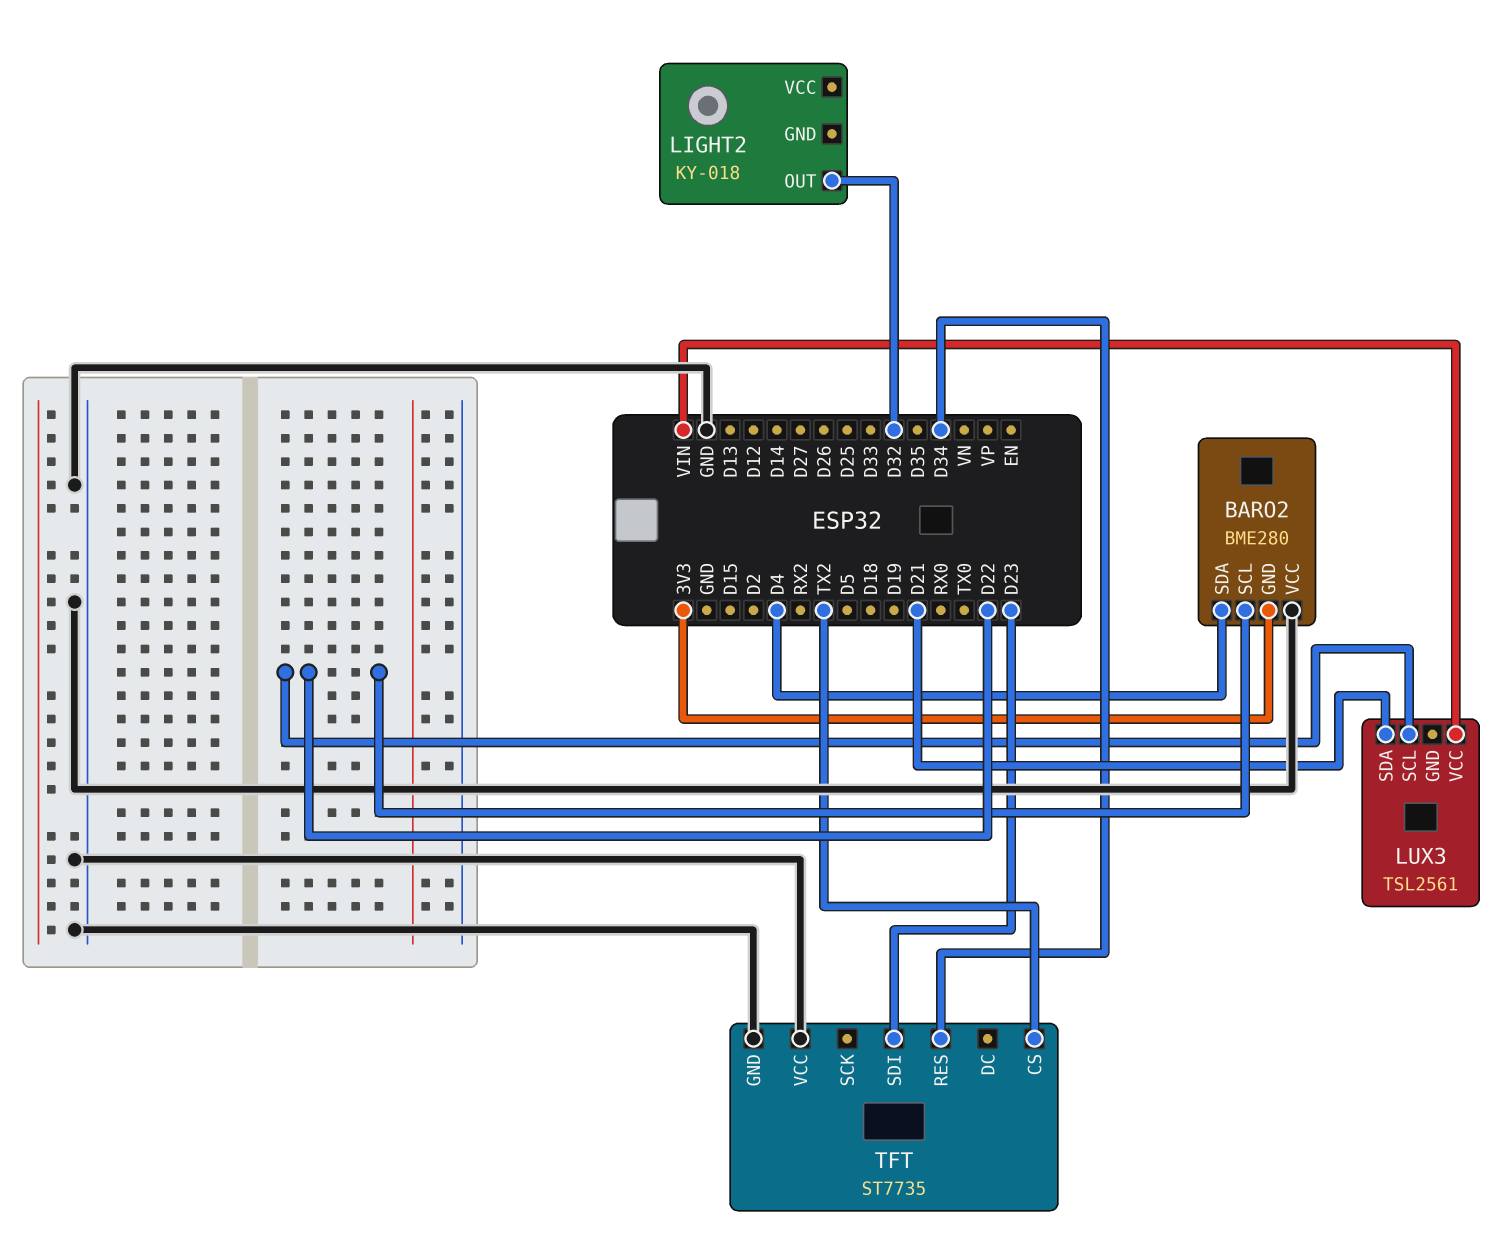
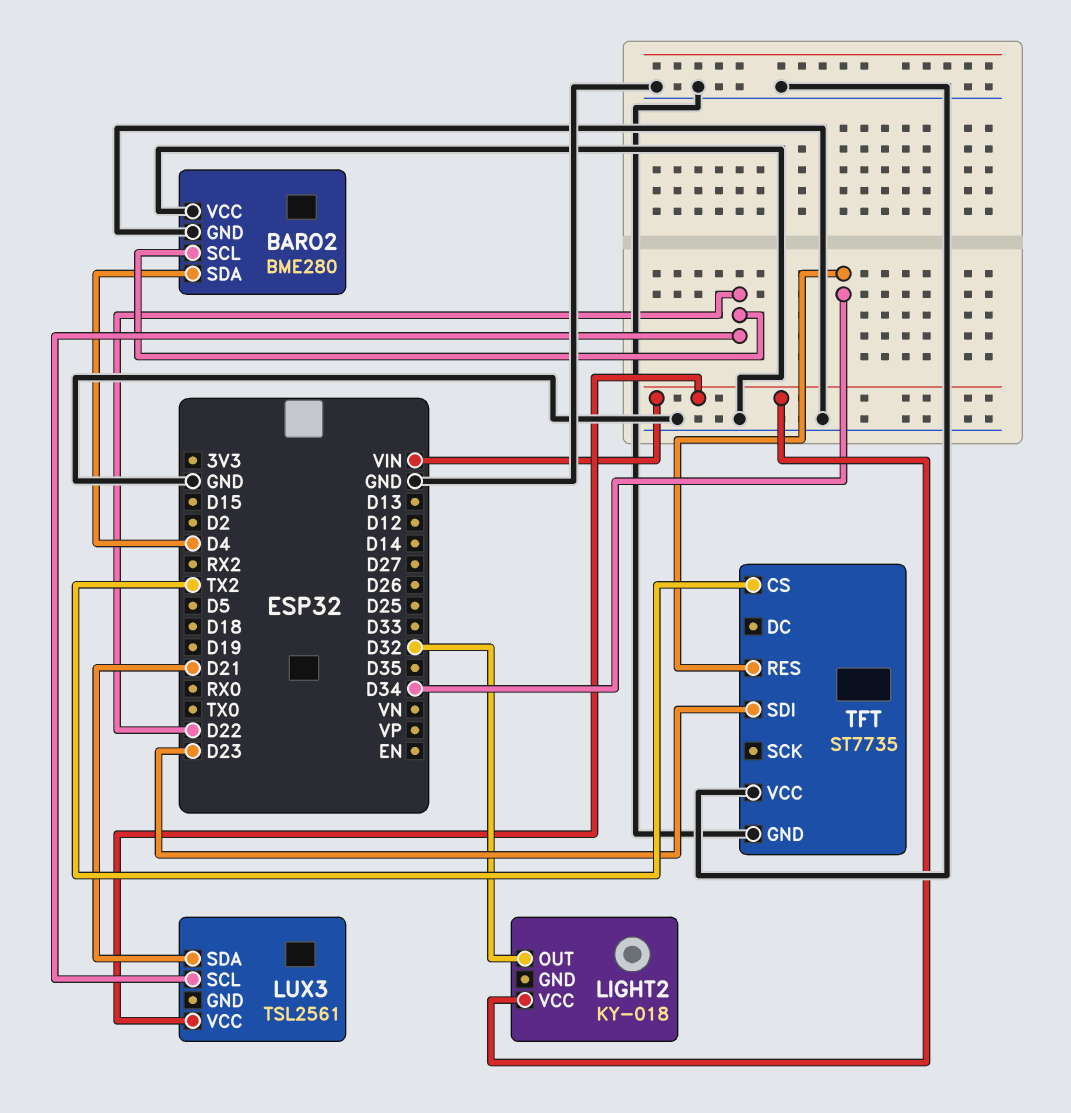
BARO2 pin GND: 3V3 -> GND
LIGHT2 pin VCC: none -> VIN

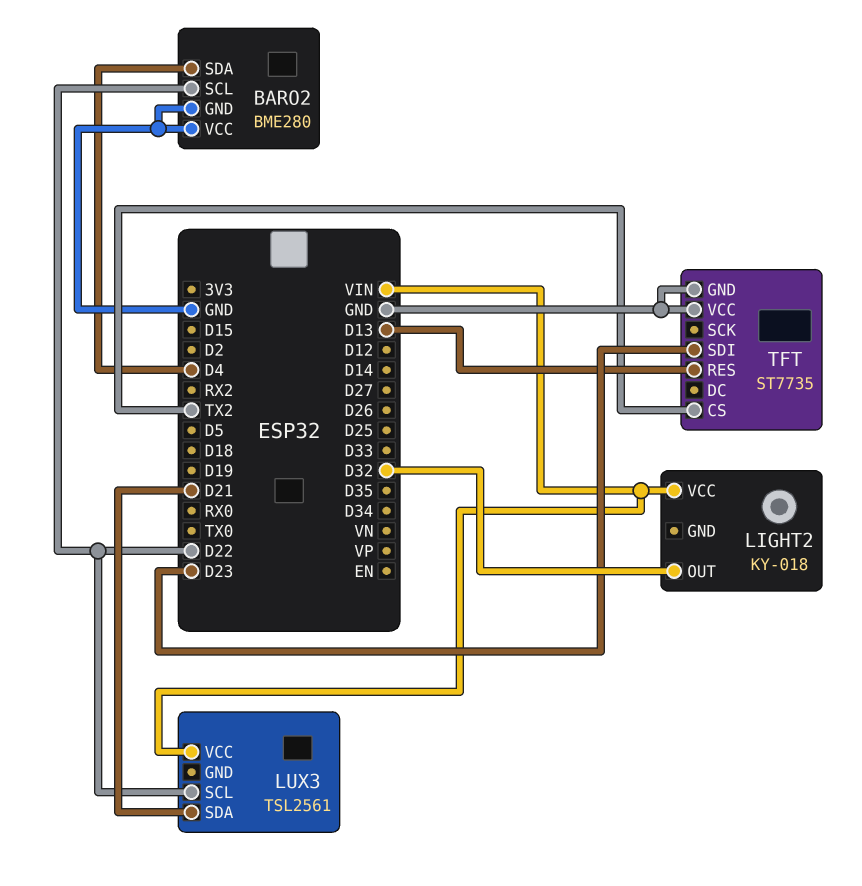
TFT pin RES: D34 -> D13

